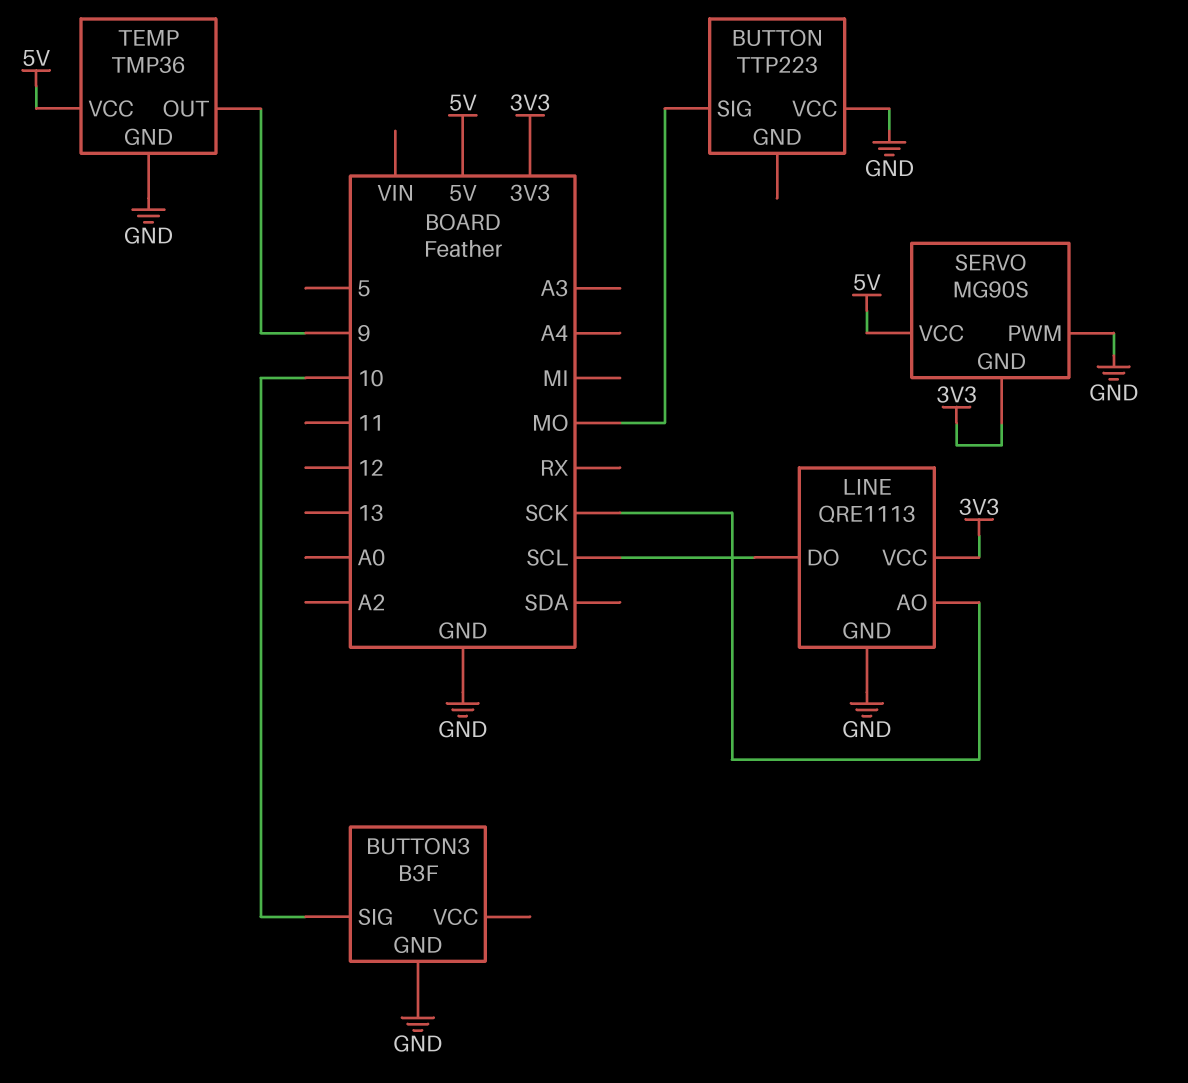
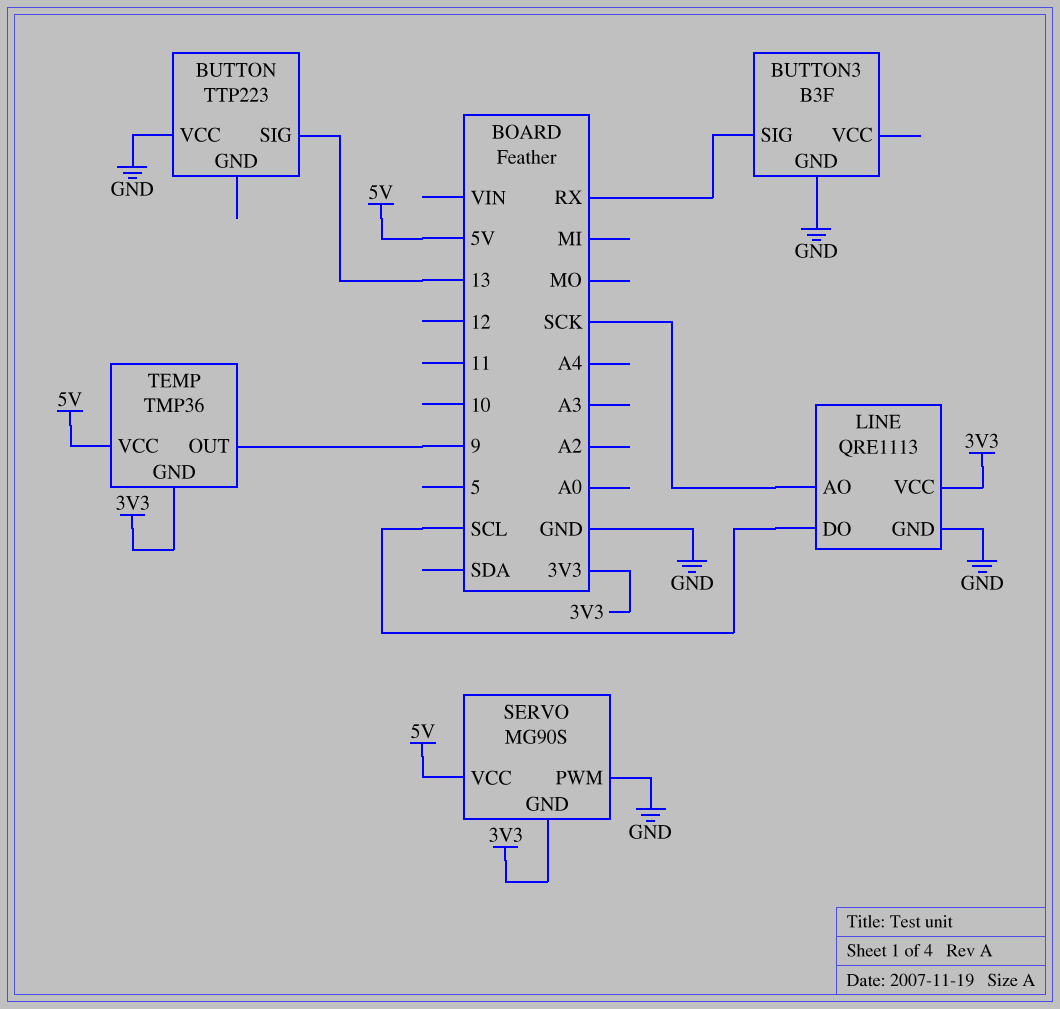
BUTTON pin SIG: MO -> 13
BUTTON3 pin SIG: 10 -> RX
TEMP pin GND: GND -> 3V3

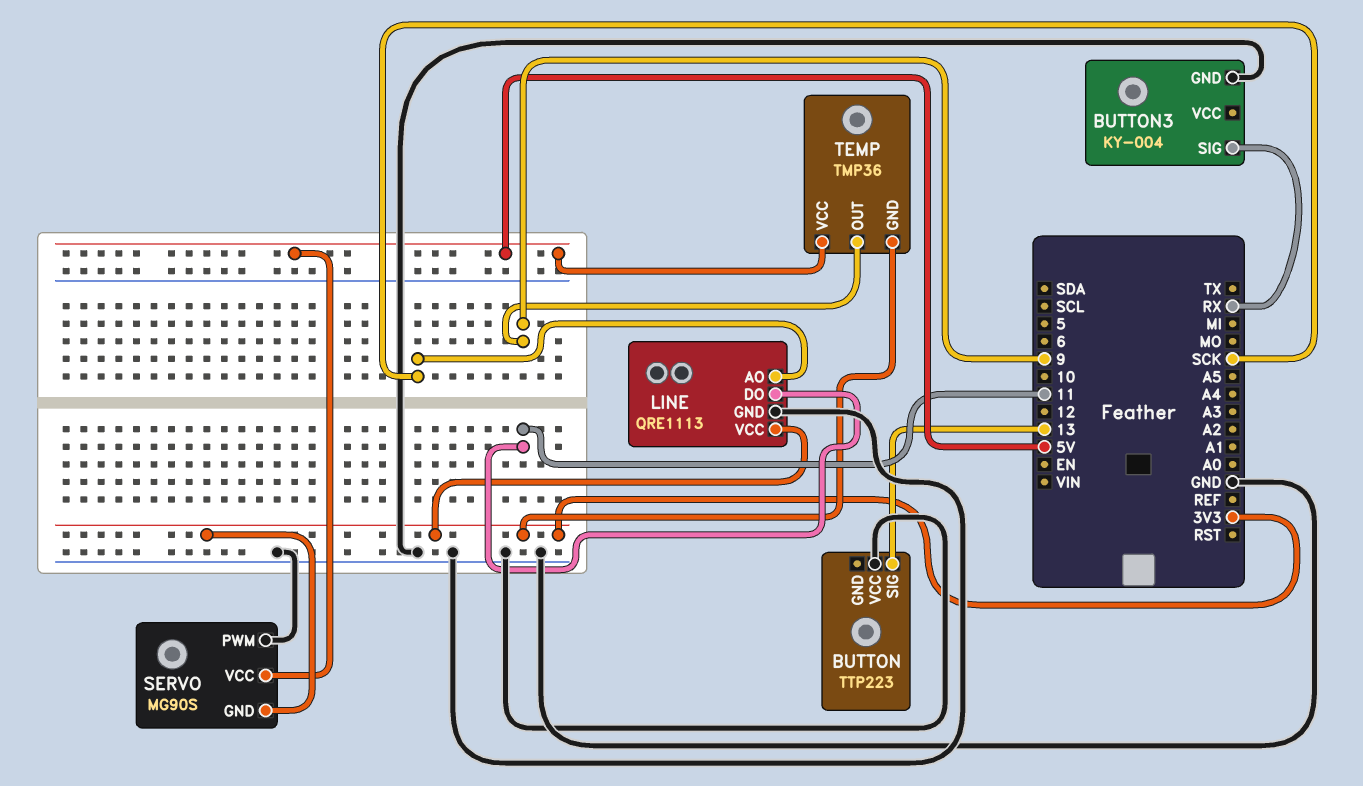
BUTTON3: B3F -> KY-004
LINE pin DO: SCL -> 11

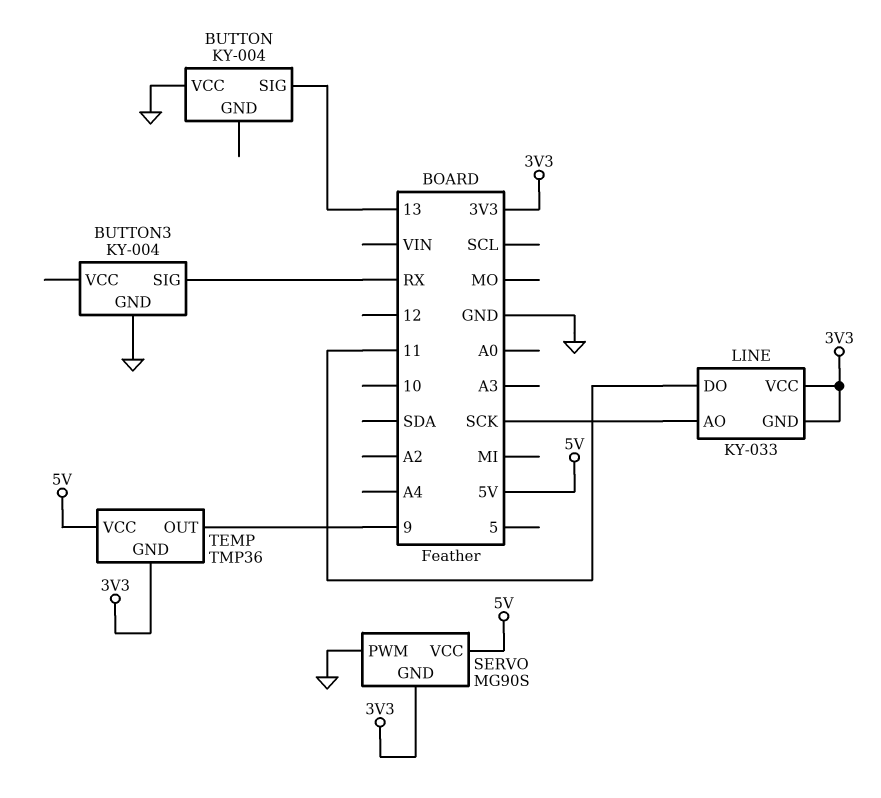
BUTTON: TTP223 -> KY-004
LINE: QRE1113 -> KY-033
LINE pin GND: GND -> 3V3

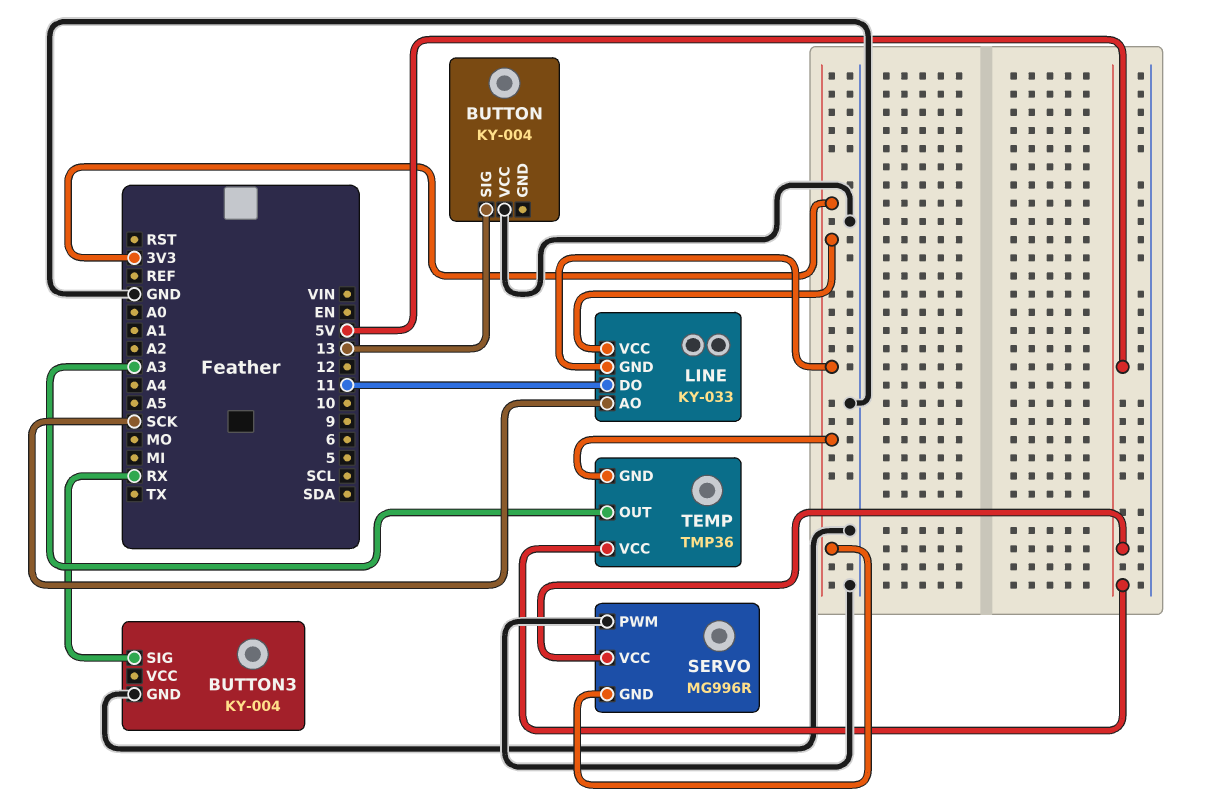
SERVO: MG90S -> MG996R
TEMP pin OUT: 9 -> A3

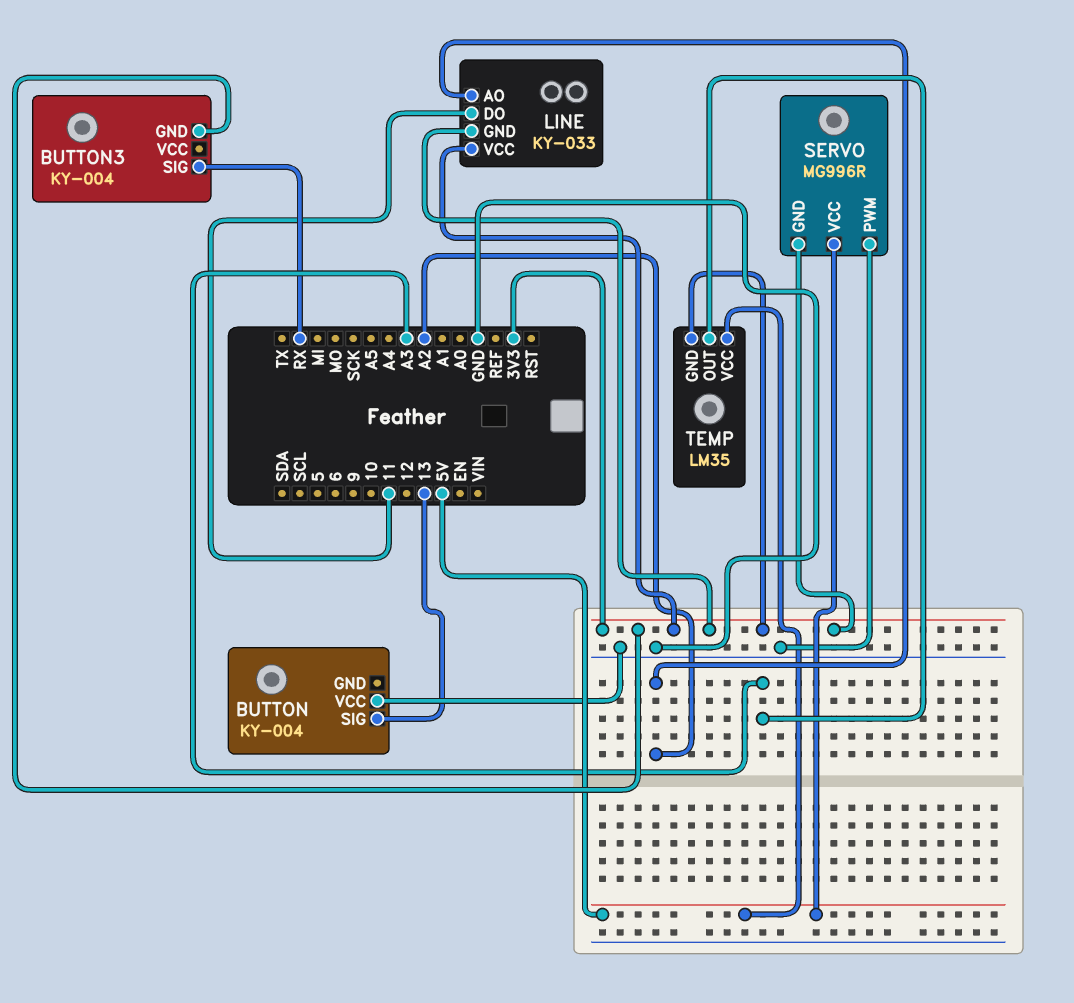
BUTTON3 pin GND: GND -> 3V3
LINE pin AO: SCK -> A2
TEMP: TMP36 -> LM35

